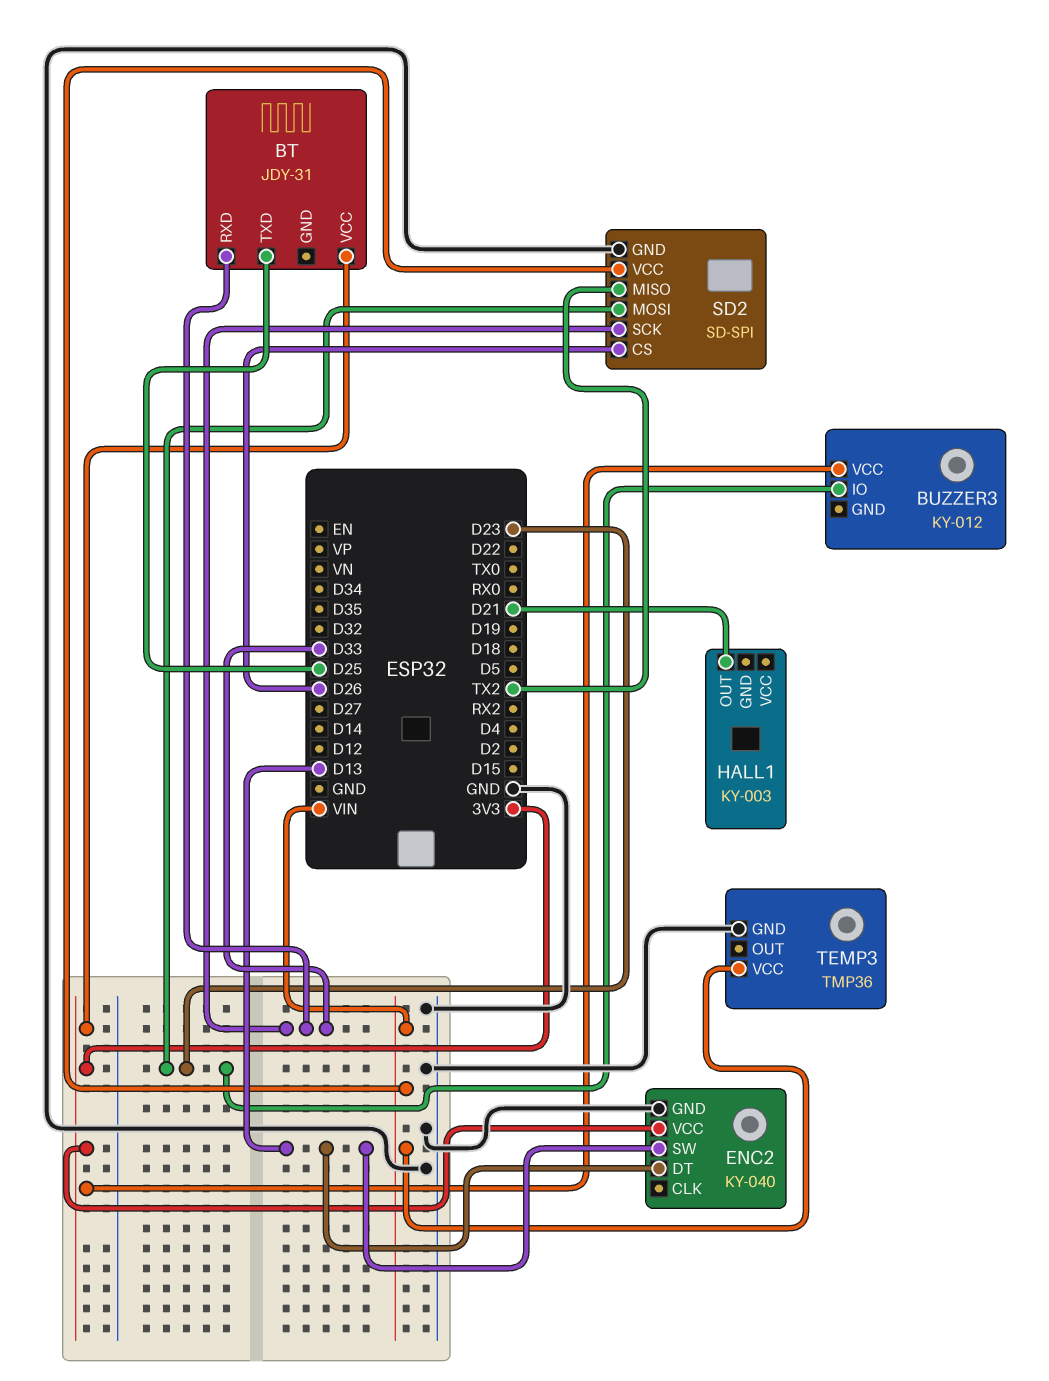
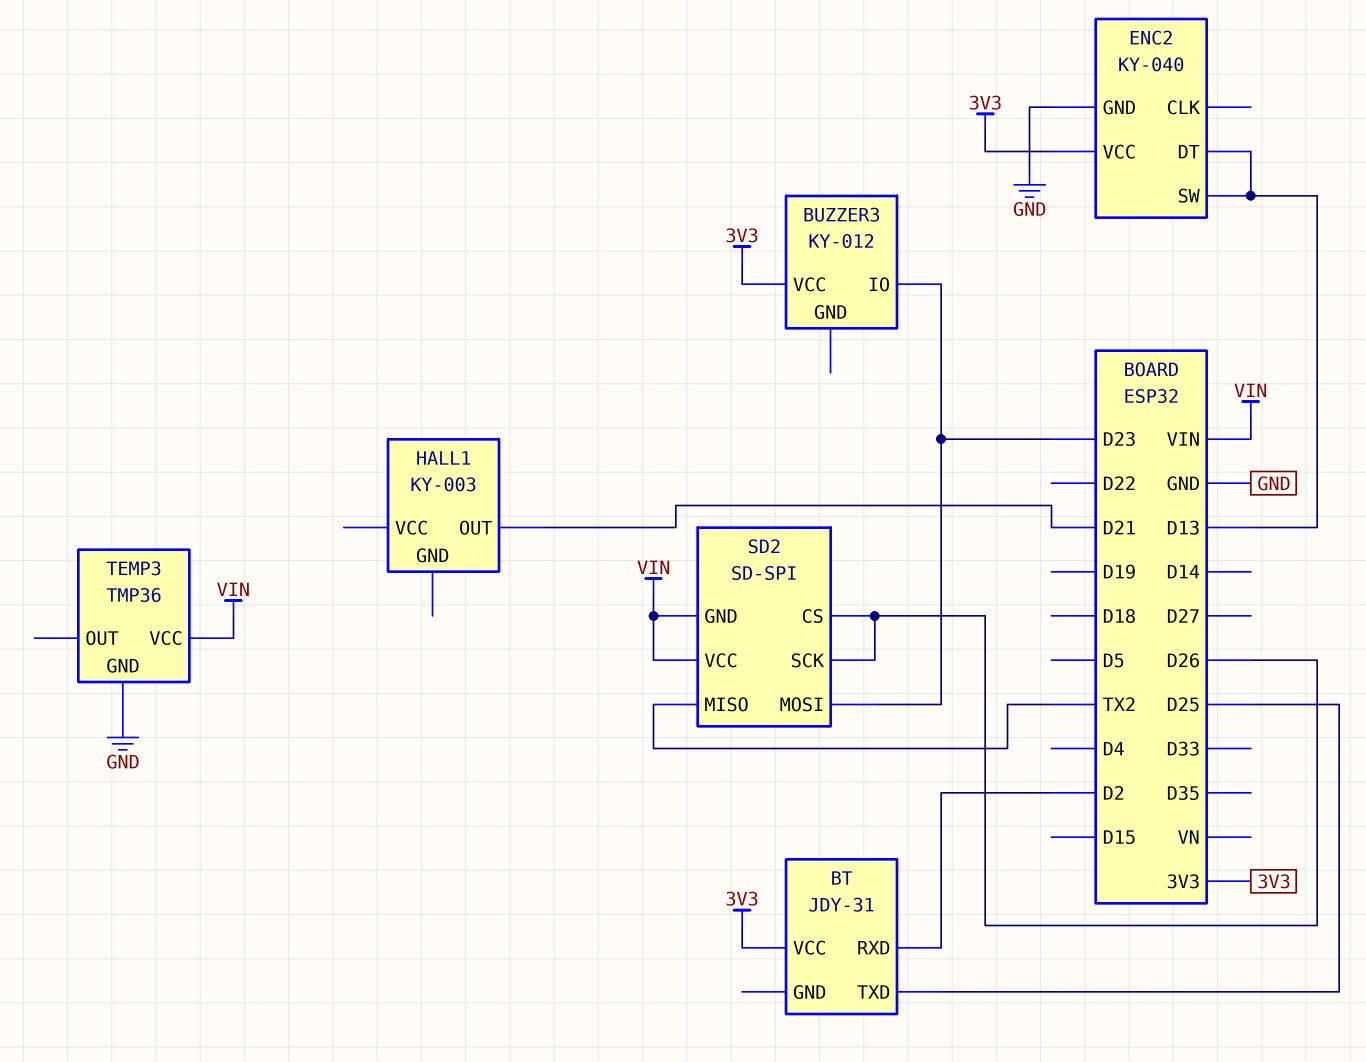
BT pin RXD: D33 -> D2
SD2 pin GND: GND -> VIN
SD2 pin SCK: D33 -> D26

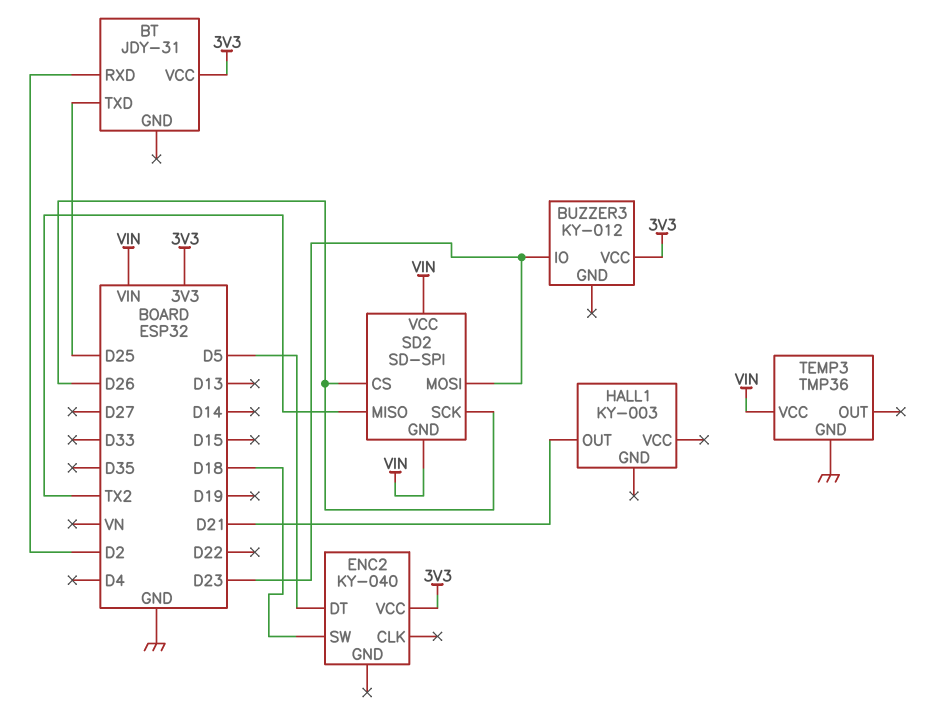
ENC2 pin DT: D13 -> D5
ENC2 pin GND: GND -> none
ENC2 pin SW: D13 -> D18

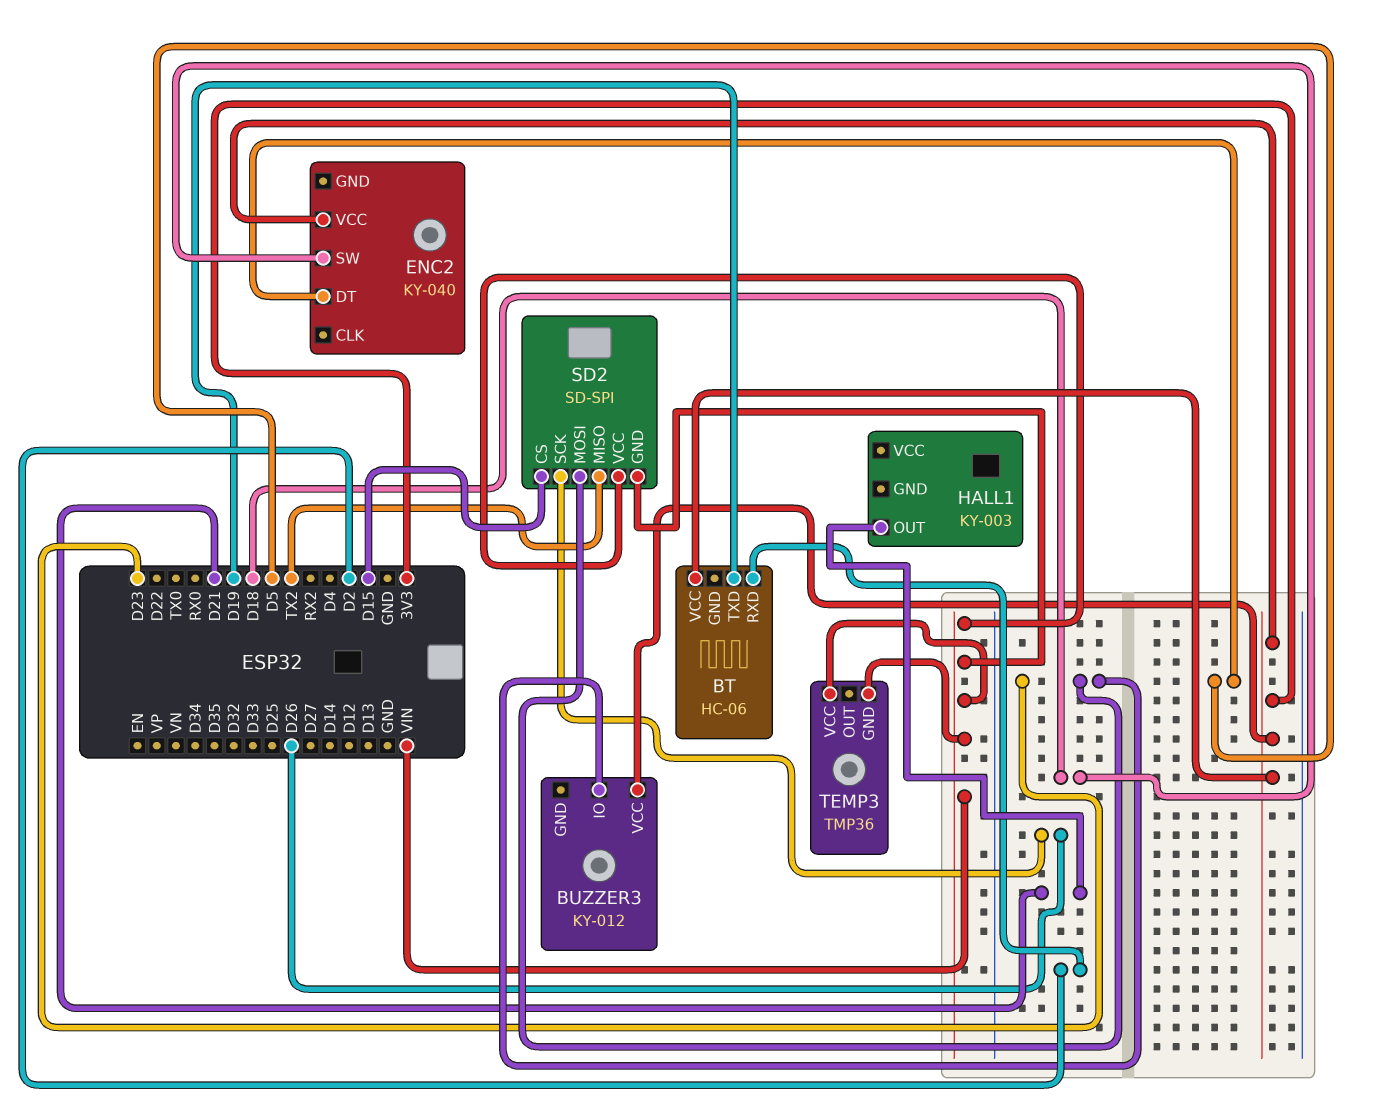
BT: JDY-31 -> HC-06
BT pin TXD: D25 -> D19
SD2 pin CS: D26 -> D15
TEMP3 pin GND: GND -> VIN

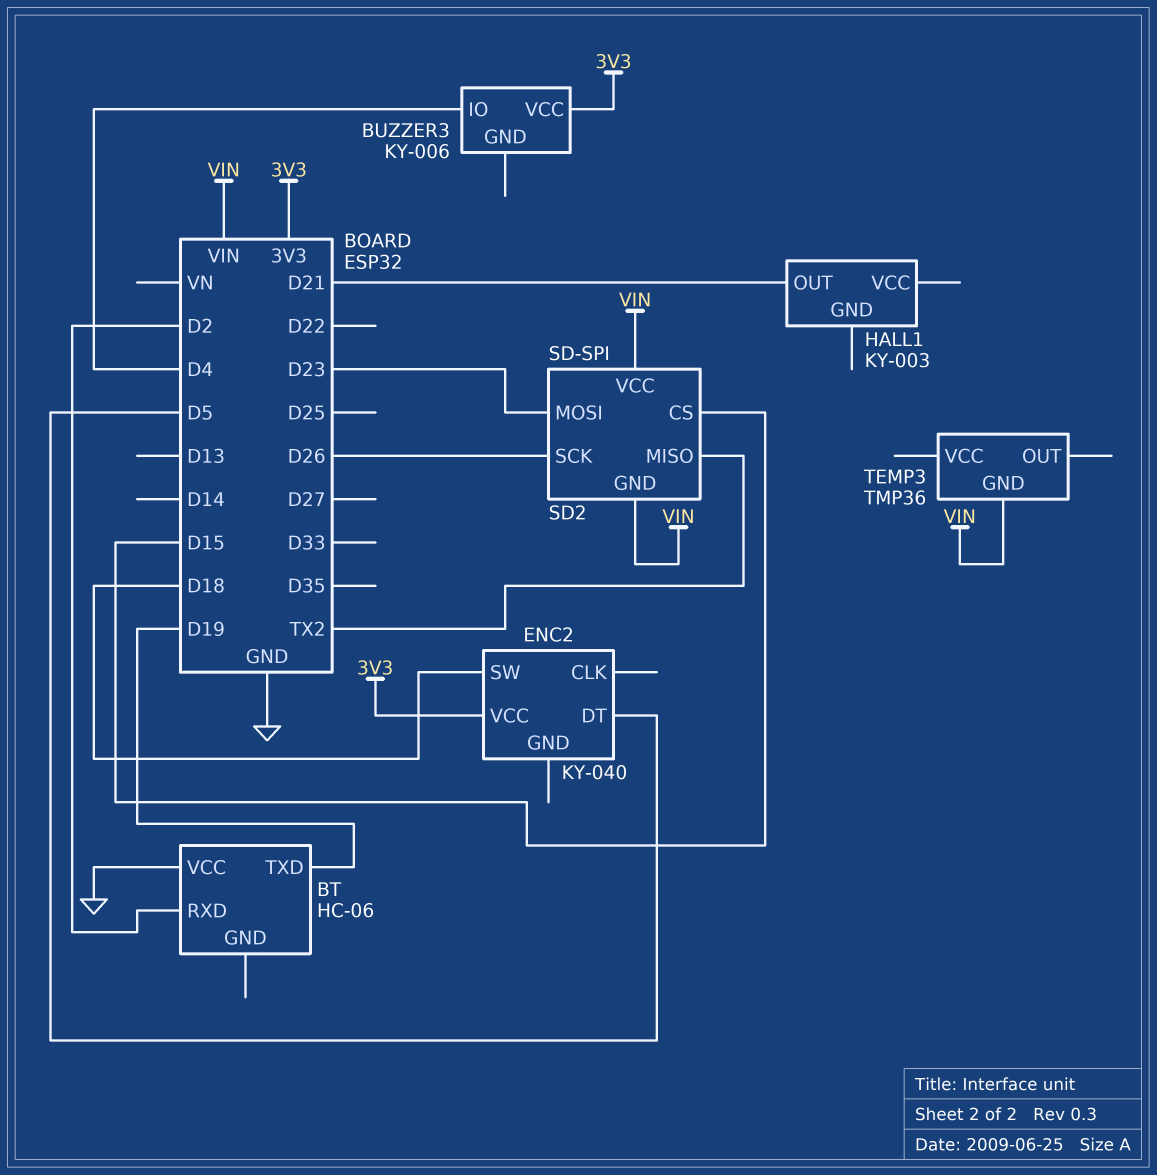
BT pin VCC: 3V3 -> GND
BUZZER3: KY-012 -> KY-006
BUZZER3 pin IO: D23 -> D4
TEMP3 pin VCC: VIN -> none

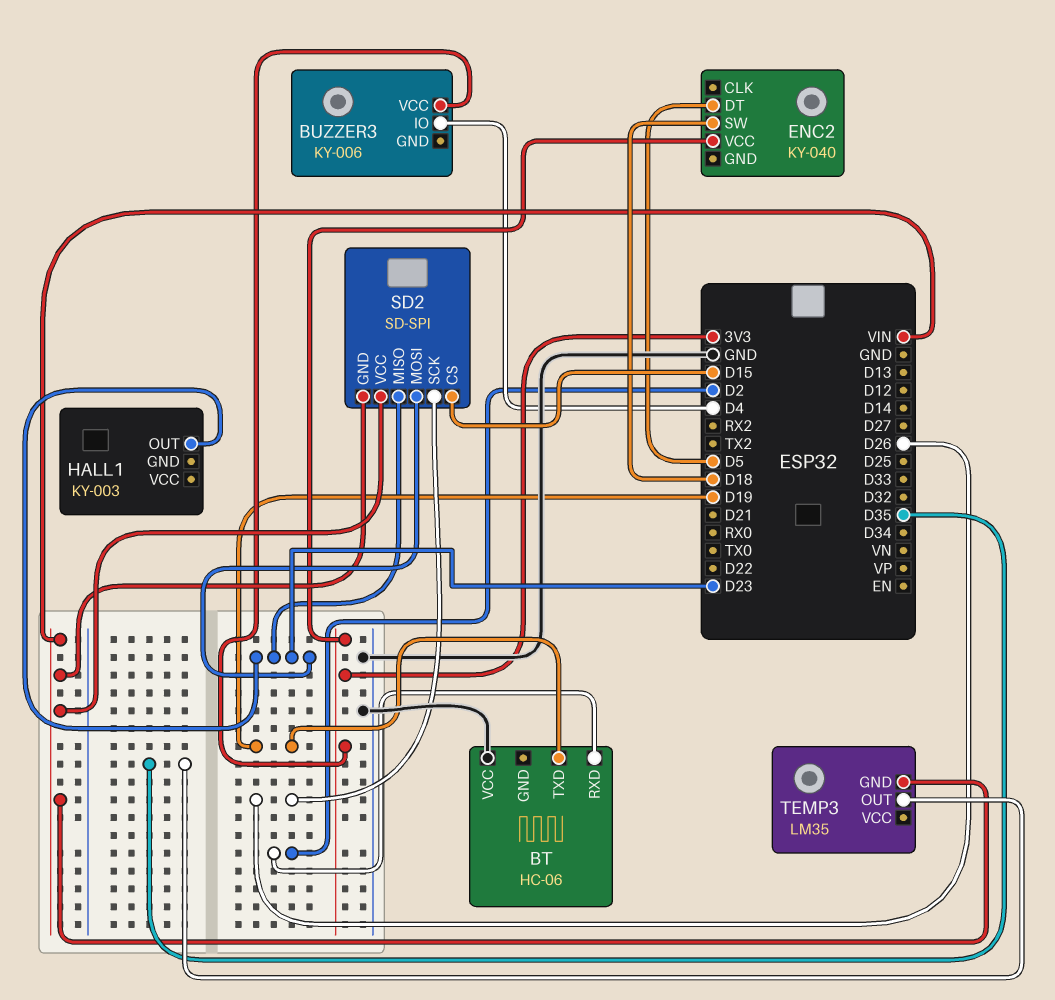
HALL1 pin OUT: D21 -> D23
SD2 pin MISO: TX2 -> D23
TEMP3: TMP36 -> LM35
TEMP3 pin OUT: none -> D35

